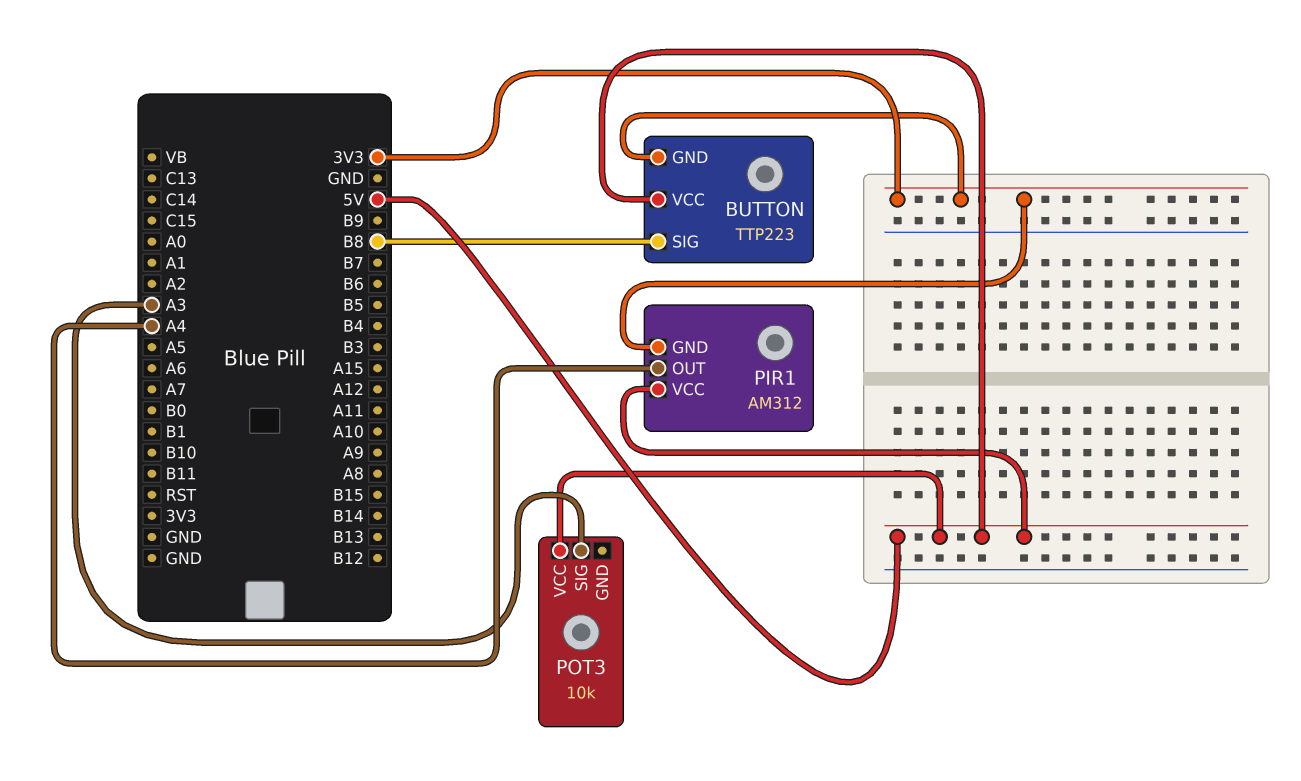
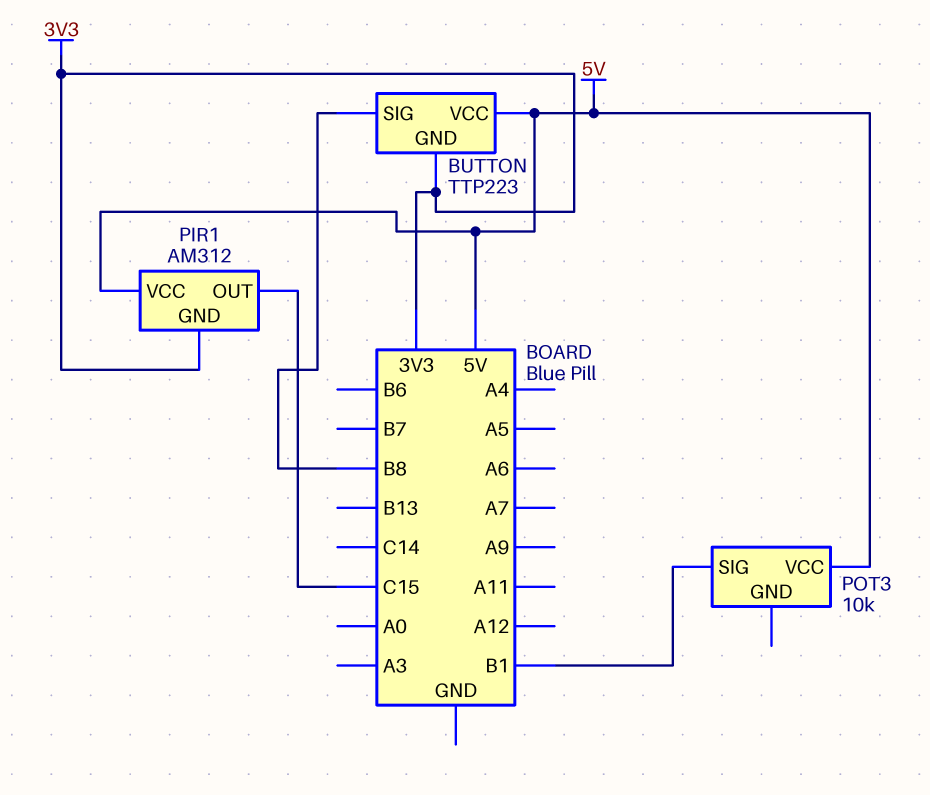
PIR1 pin OUT: A4 -> C15
POT3 pin SIG: A3 -> B1

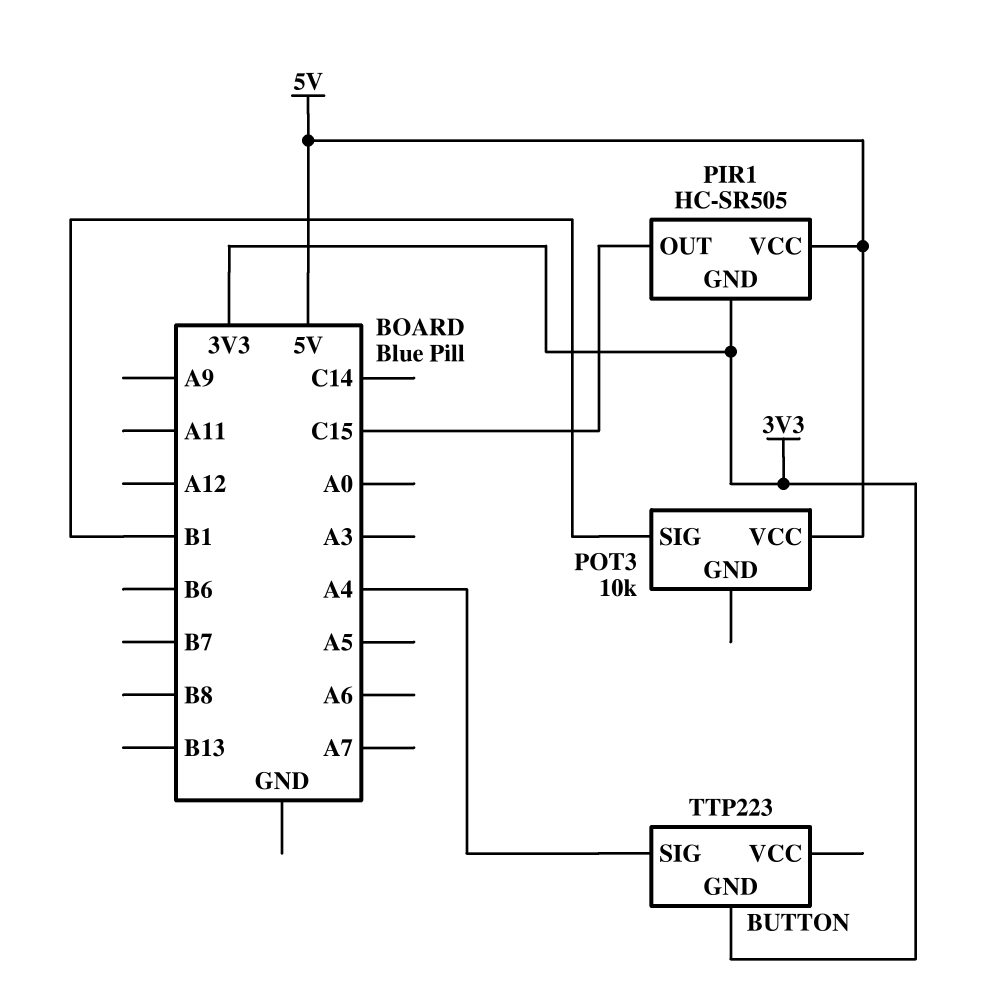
BUTTON pin SIG: B8 -> A4
BUTTON pin VCC: 5V -> none
PIR1: AM312 -> HC-SR505

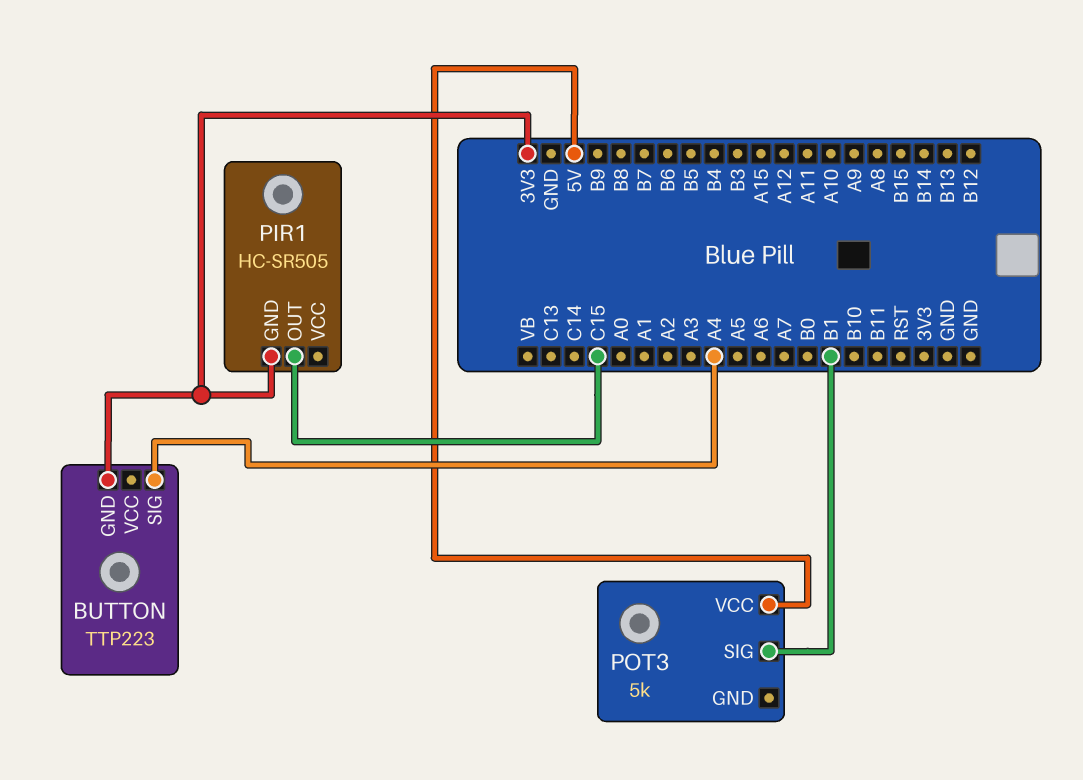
PIR1 pin VCC: 5V -> none
POT3: 10k -> 5k

